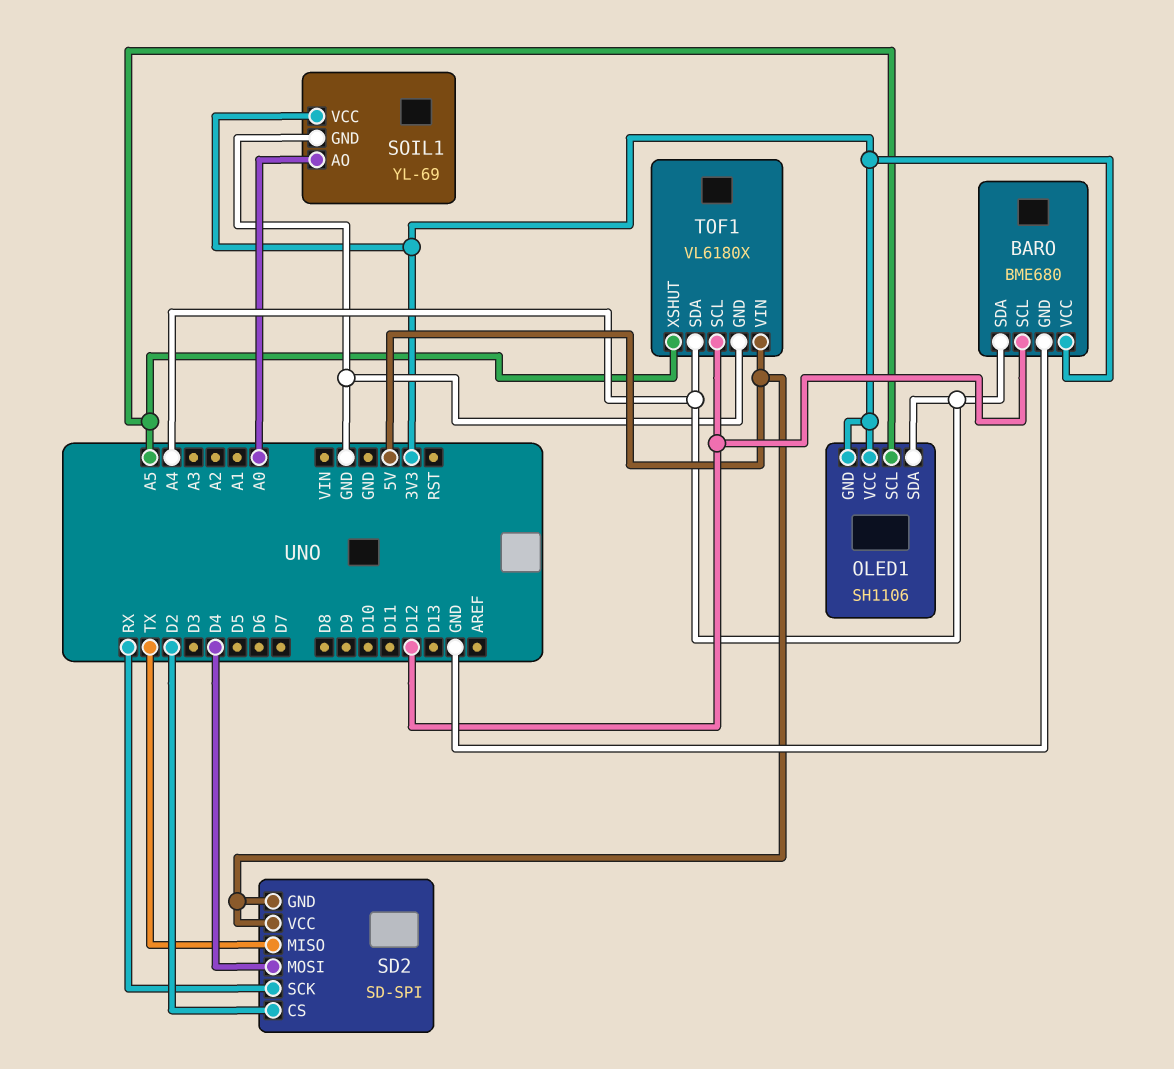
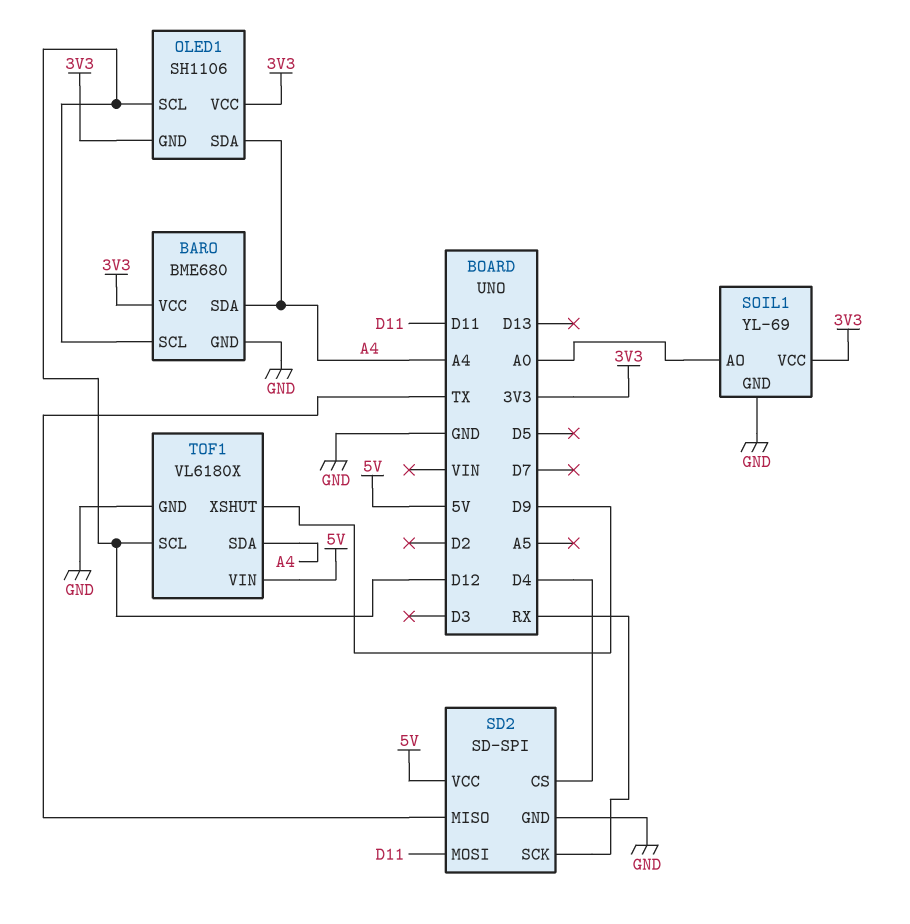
OLED1 pin SCL: A5 -> D12
SD2 pin CS: D2 -> D4
SD2 pin GND: 5V -> GND
SD2 pin MOSI: D4 -> D11
TOF1 pin XSHUT: A5 -> D9

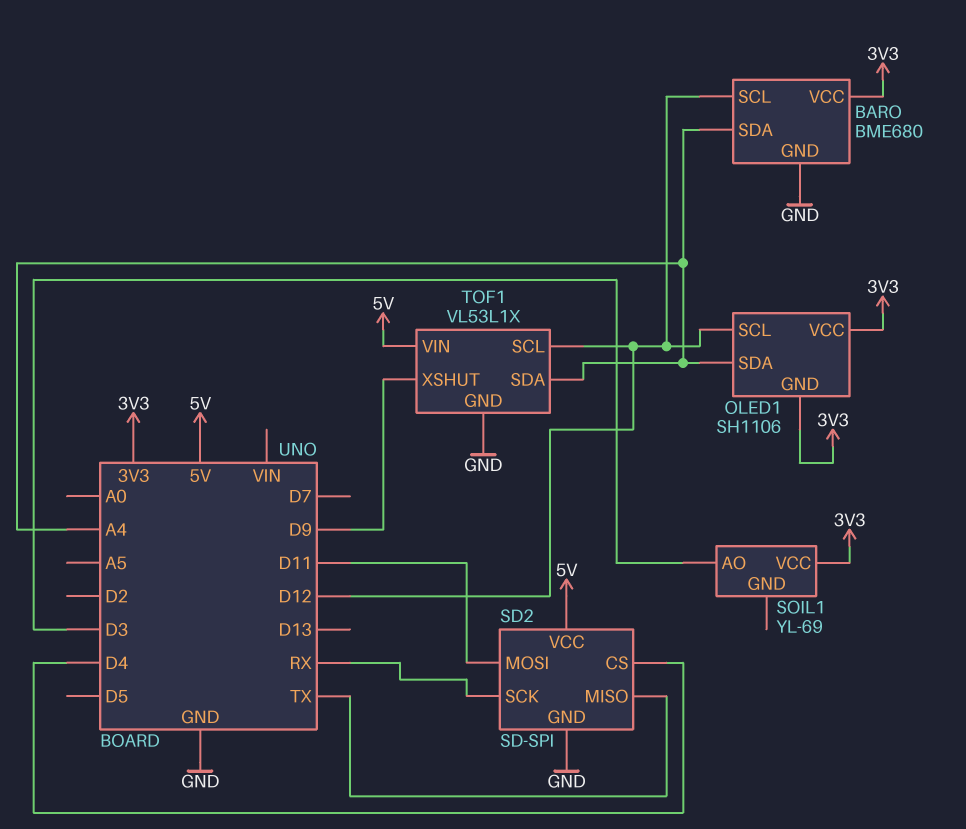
SOIL1 pin AO: A0 -> D3
SOIL1 pin GND: GND -> none
TOF1: VL6180X -> VL53L1X

